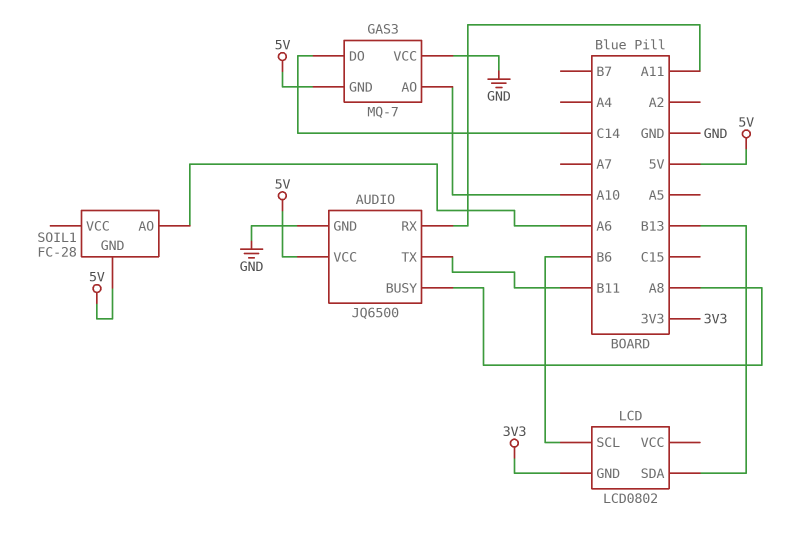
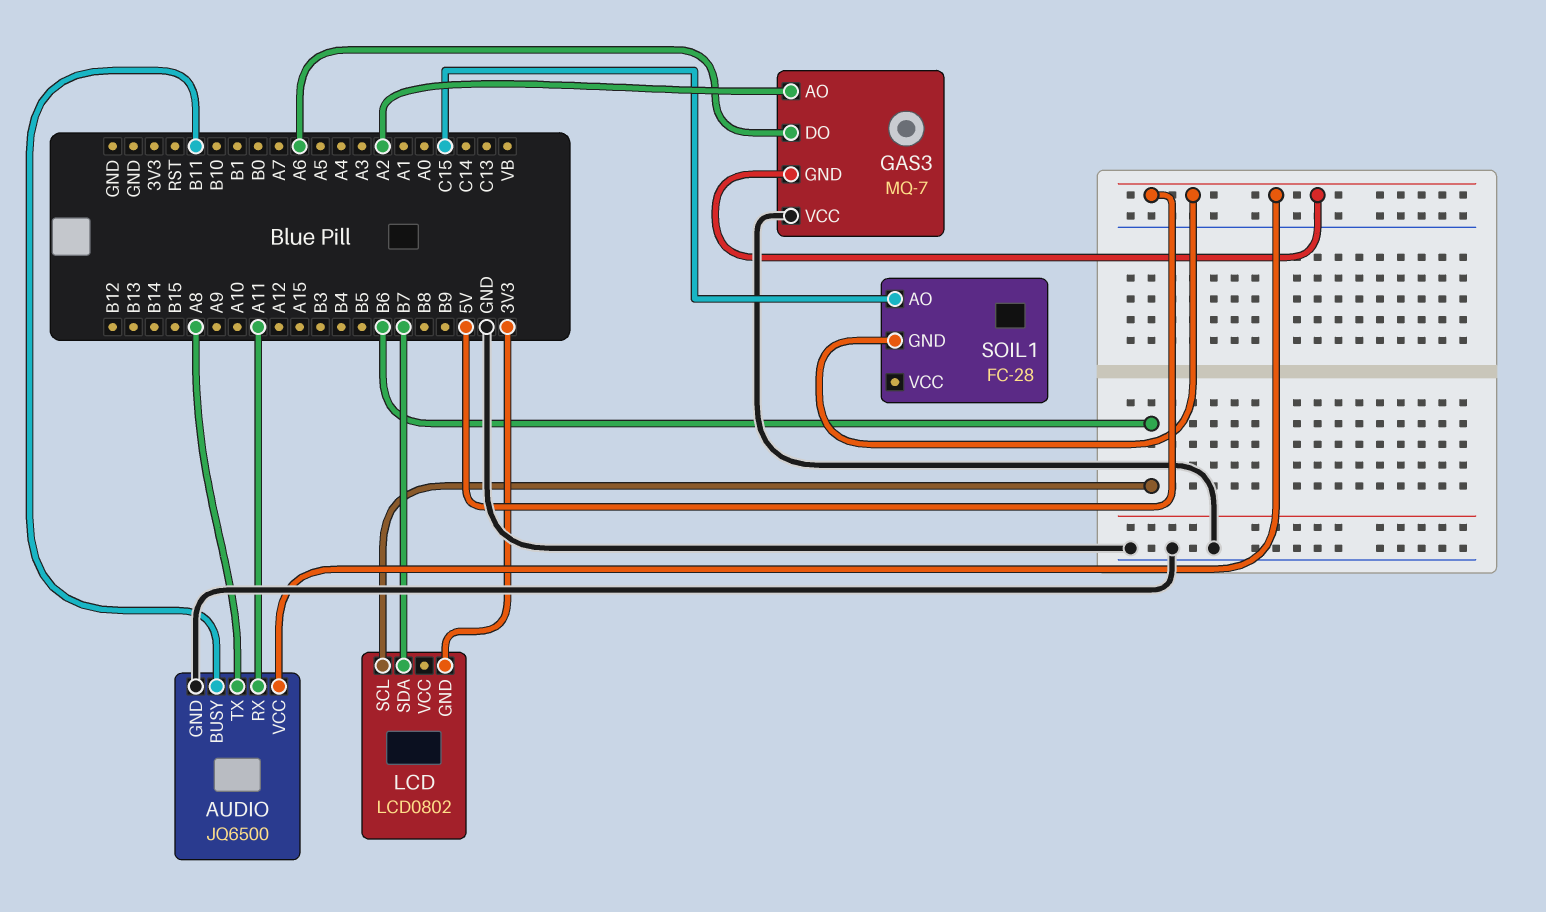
AUDIO pin BUSY: A8 -> B11
AUDIO pin TX: B11 -> A8
GAS3 pin AO: A10 -> A2
GAS3 pin DO: C14 -> A6
LCD pin SDA: B13 -> B7
SOIL1 pin AO: A6 -> C15

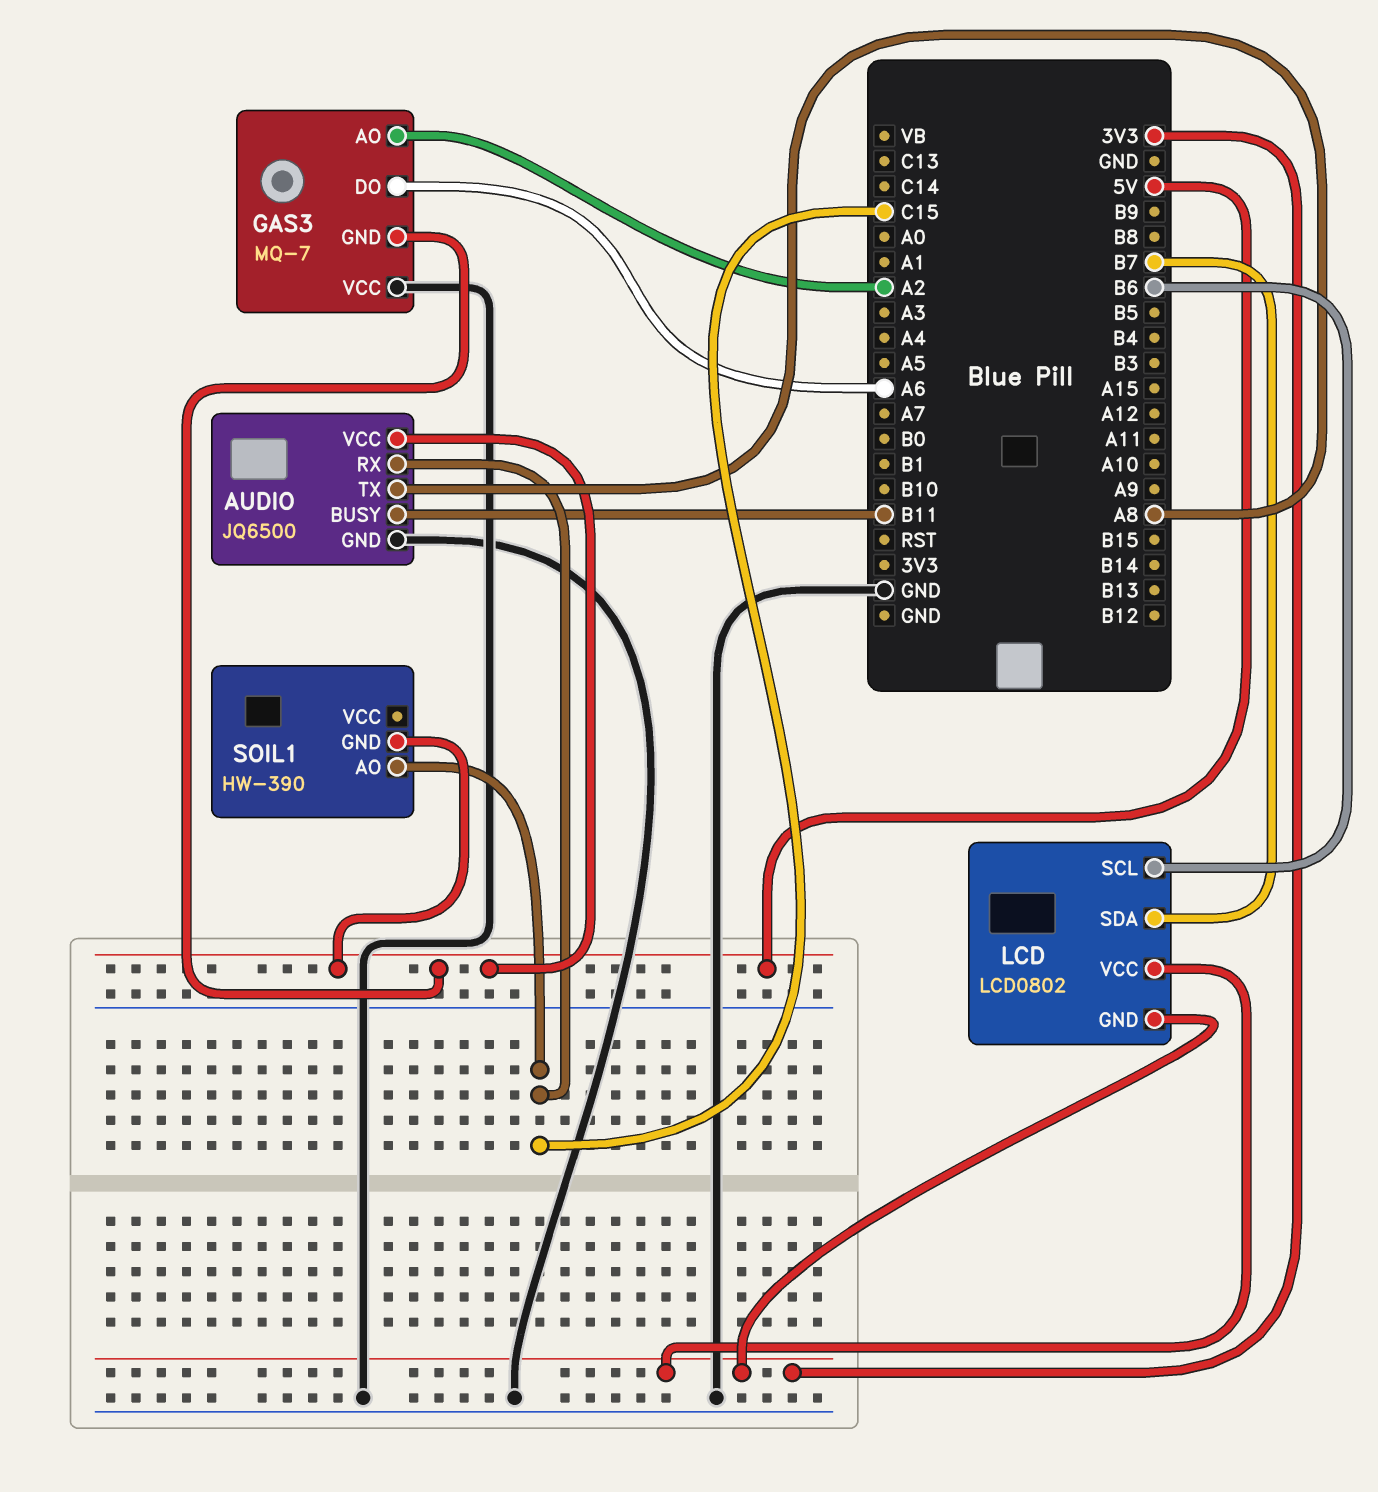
AUDIO pin RX: A11 -> C15
LCD pin VCC: none -> 3V3
SOIL1: FC-28 -> HW-390

